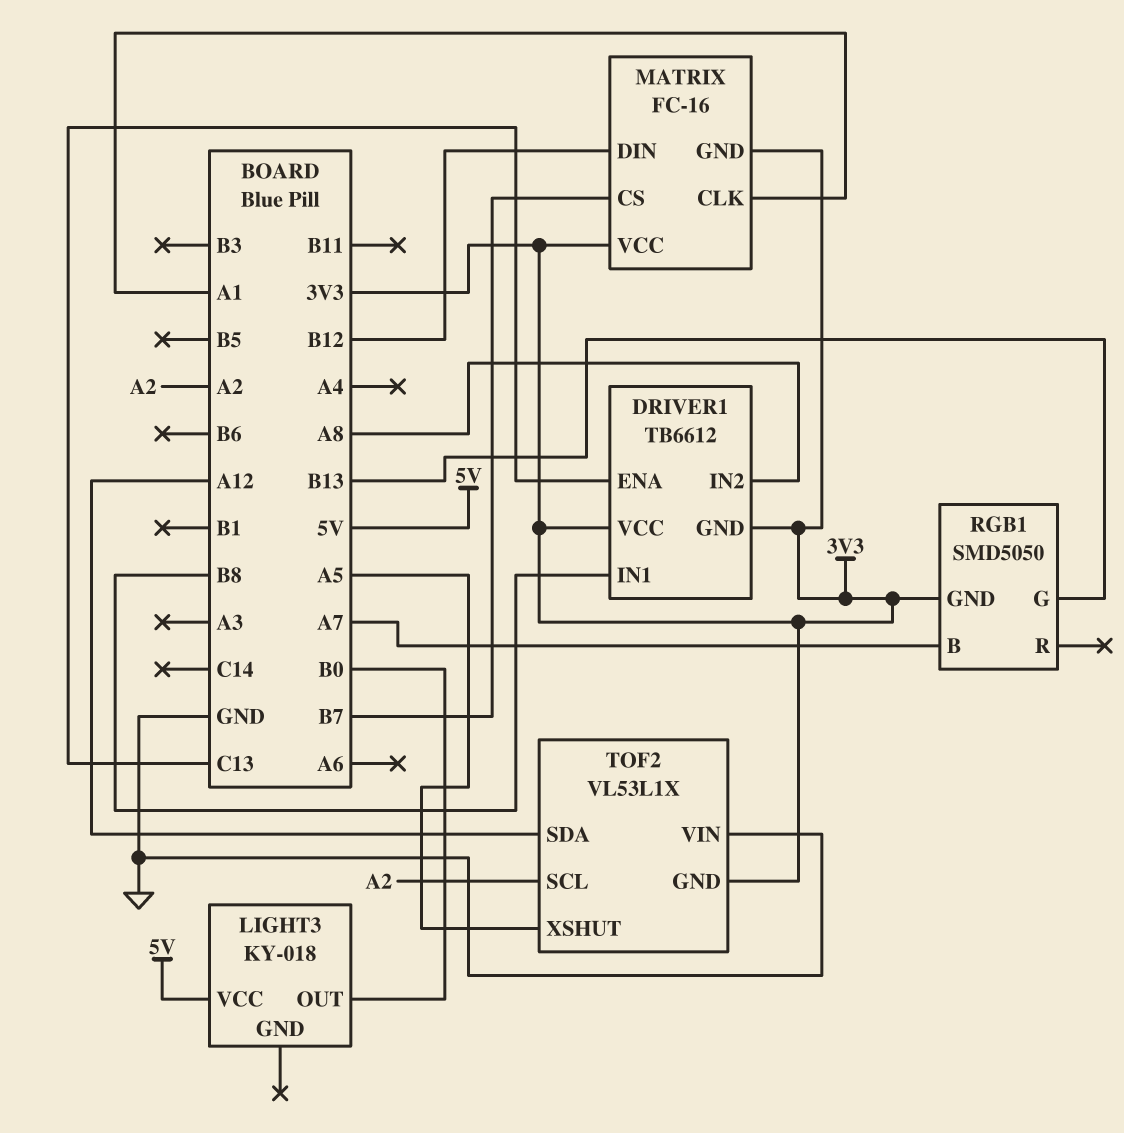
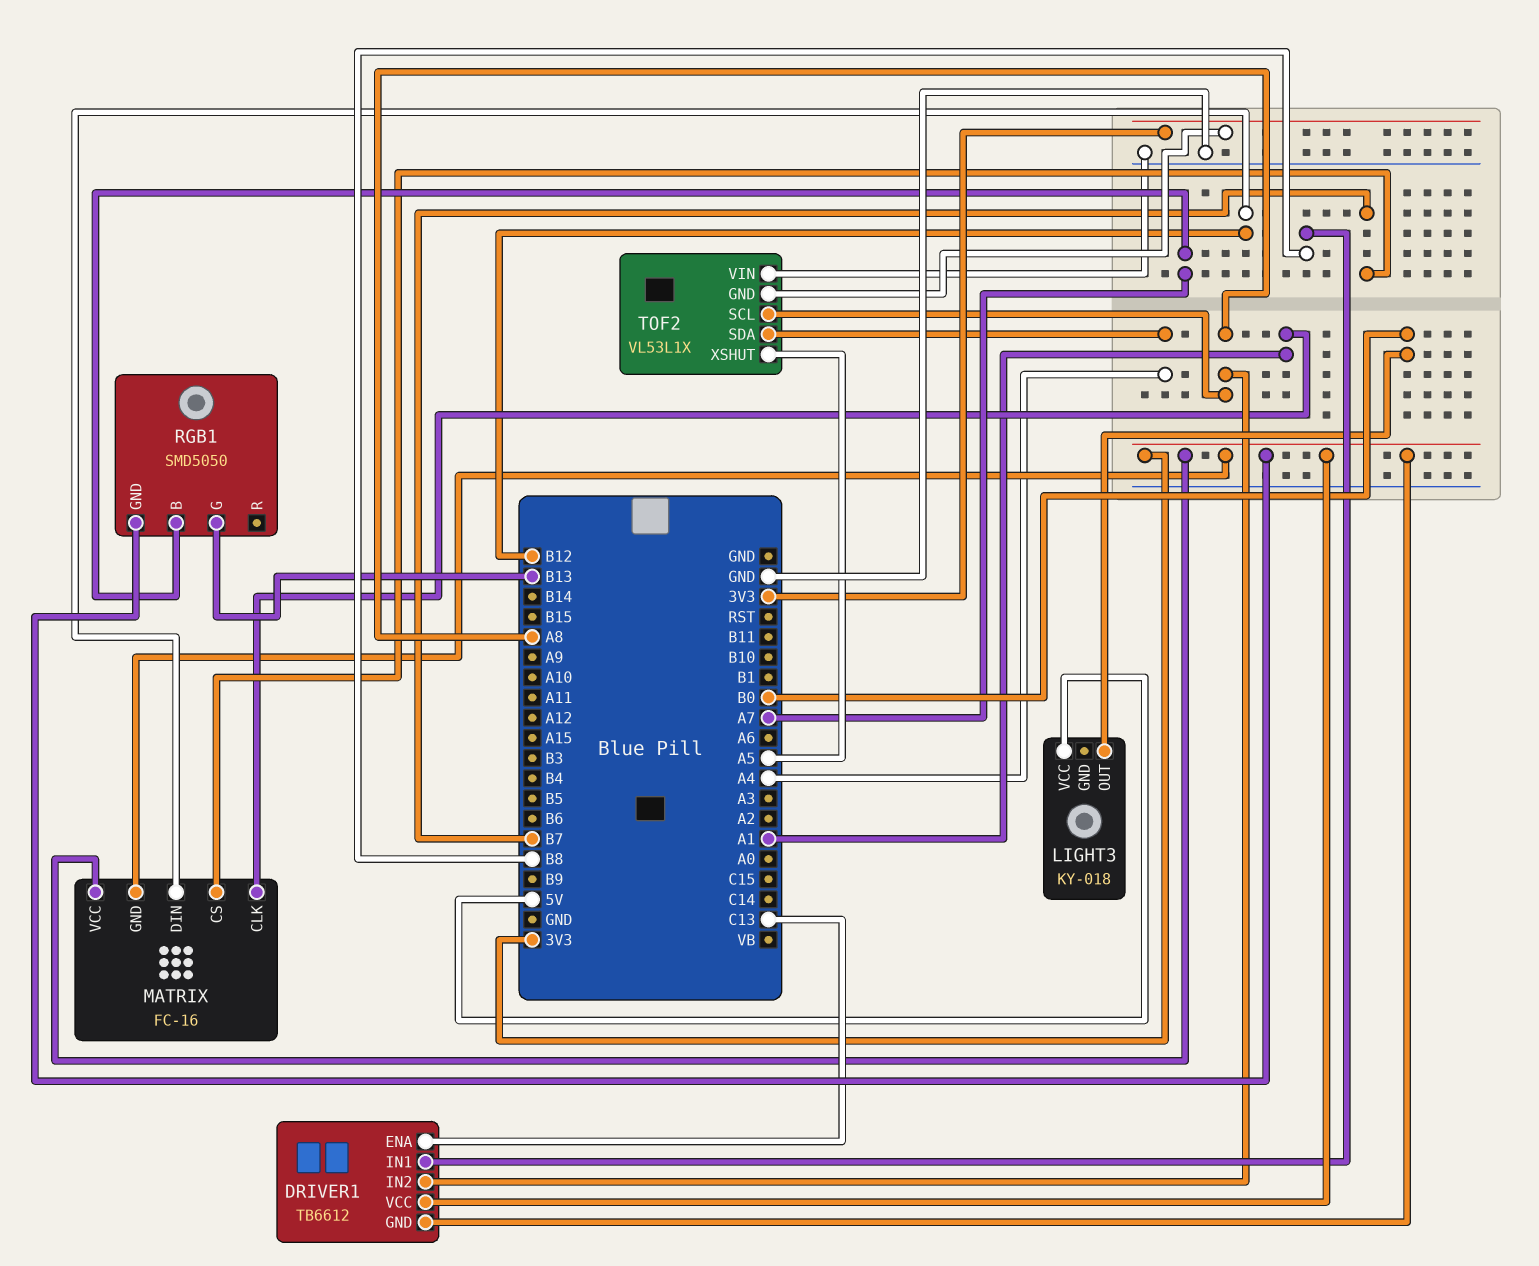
TOF2 pin SCL: A2 -> A8
TOF2 pin SDA: A12 -> A4

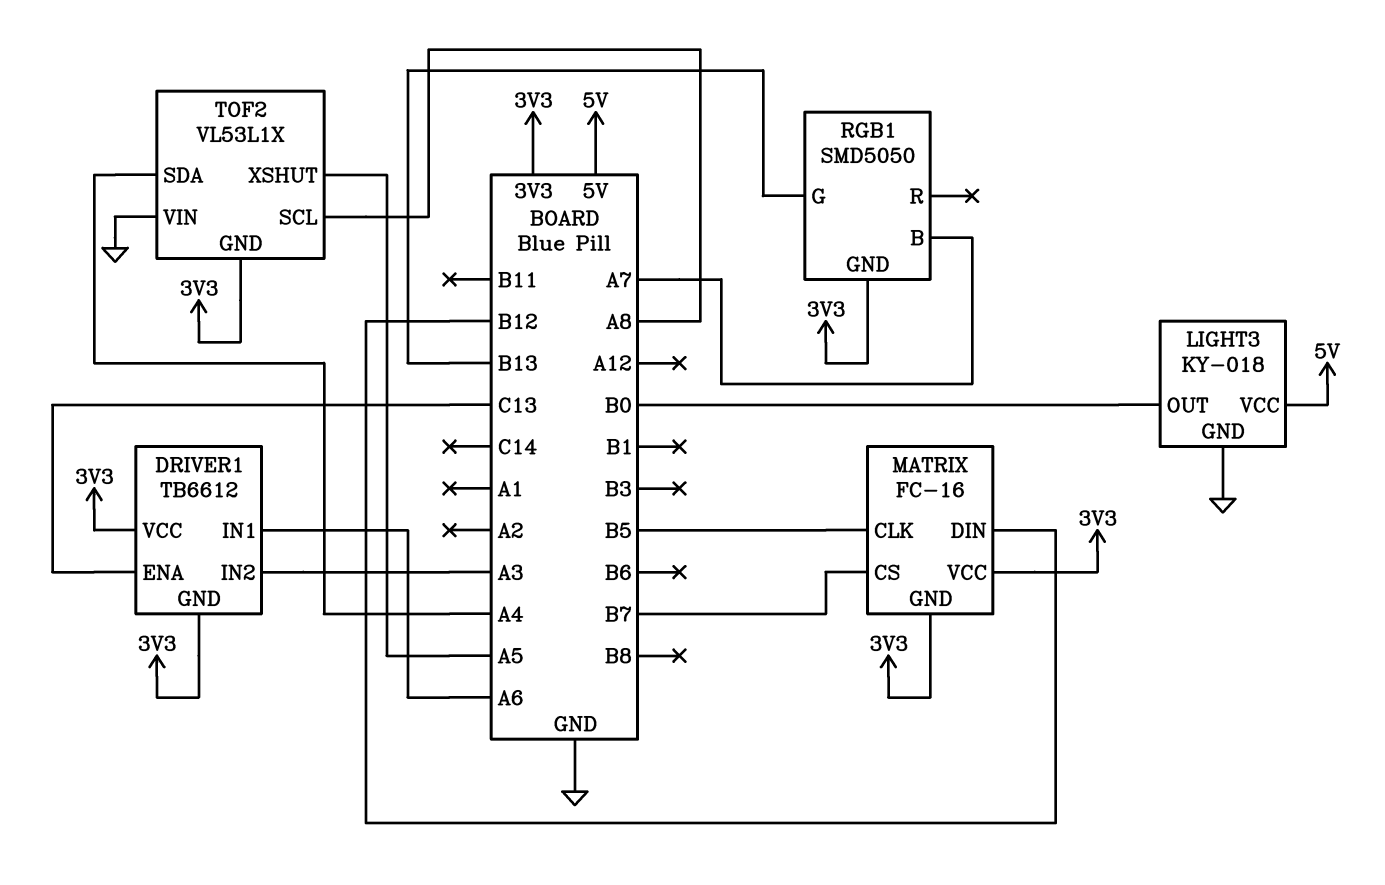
DRIVER1 pin IN1: B8 -> A6
DRIVER1 pin IN2: A8 -> A3
LIGHT3 pin GND: none -> GND
MATRIX pin CLK: A1 -> B5

